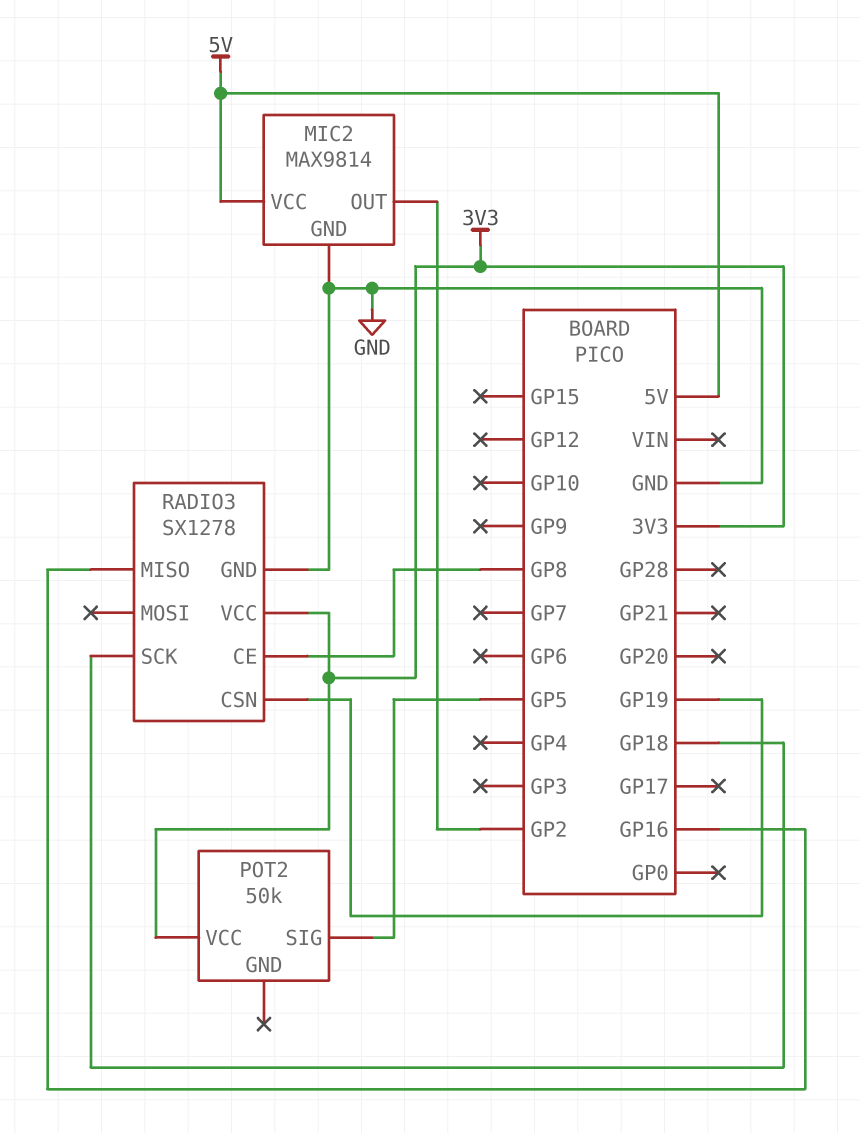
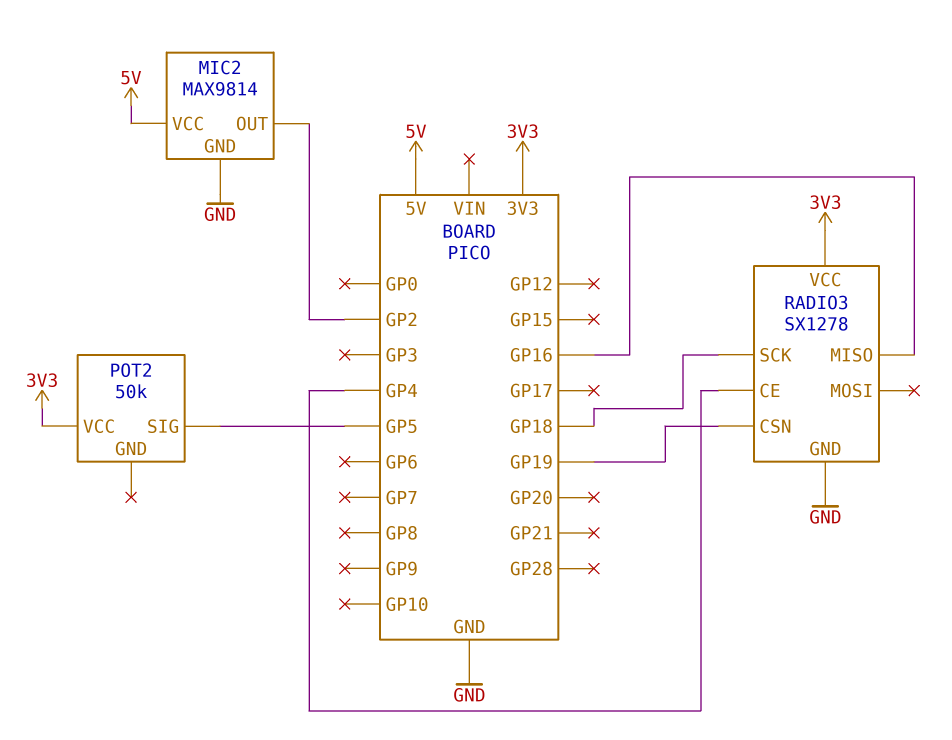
RADIO3 pin CE: GP8 -> GP4

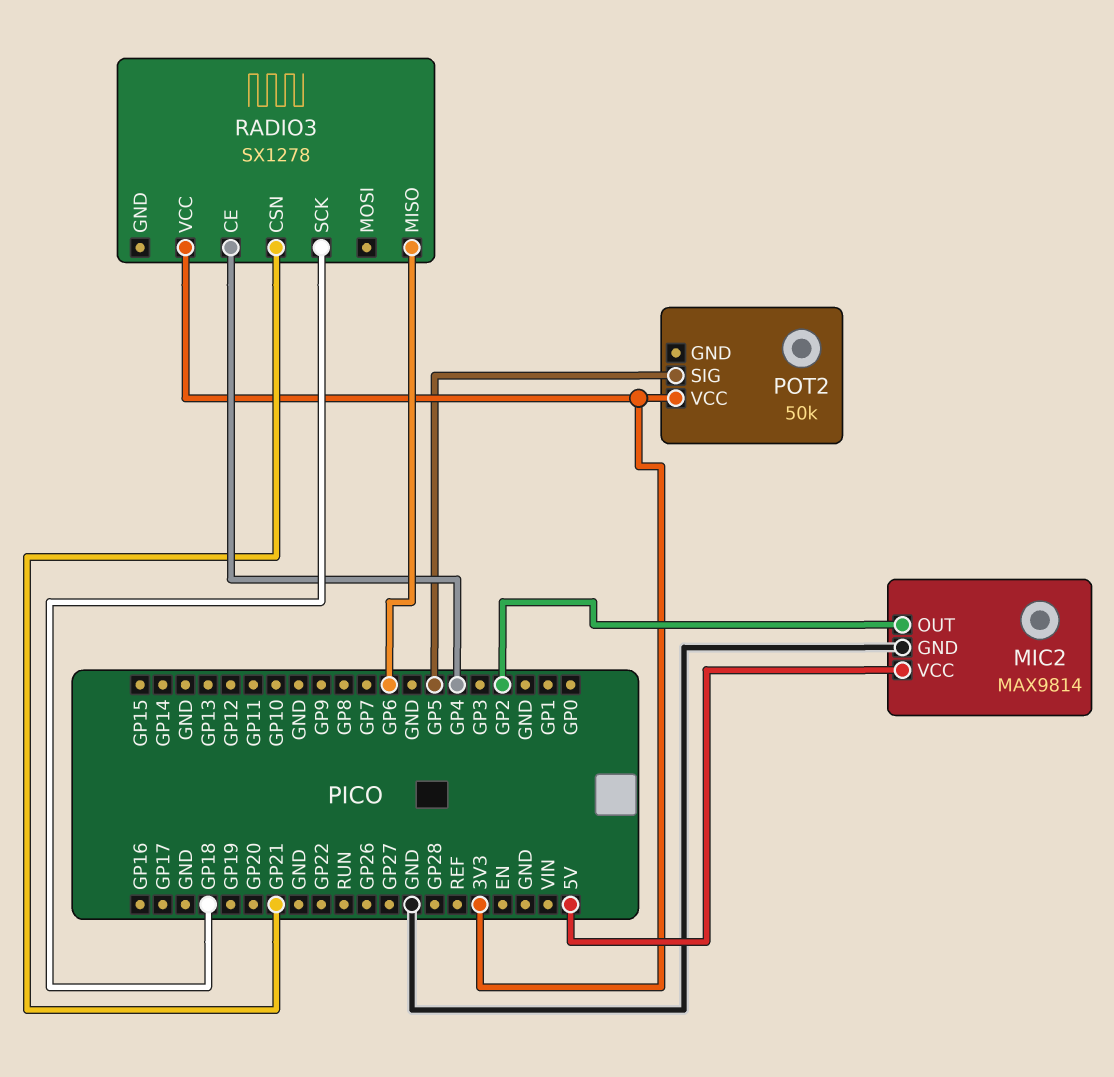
RADIO3 pin CSN: GP19 -> GP21
RADIO3 pin GND: GND -> none
RADIO3 pin MISO: GP16 -> GP6

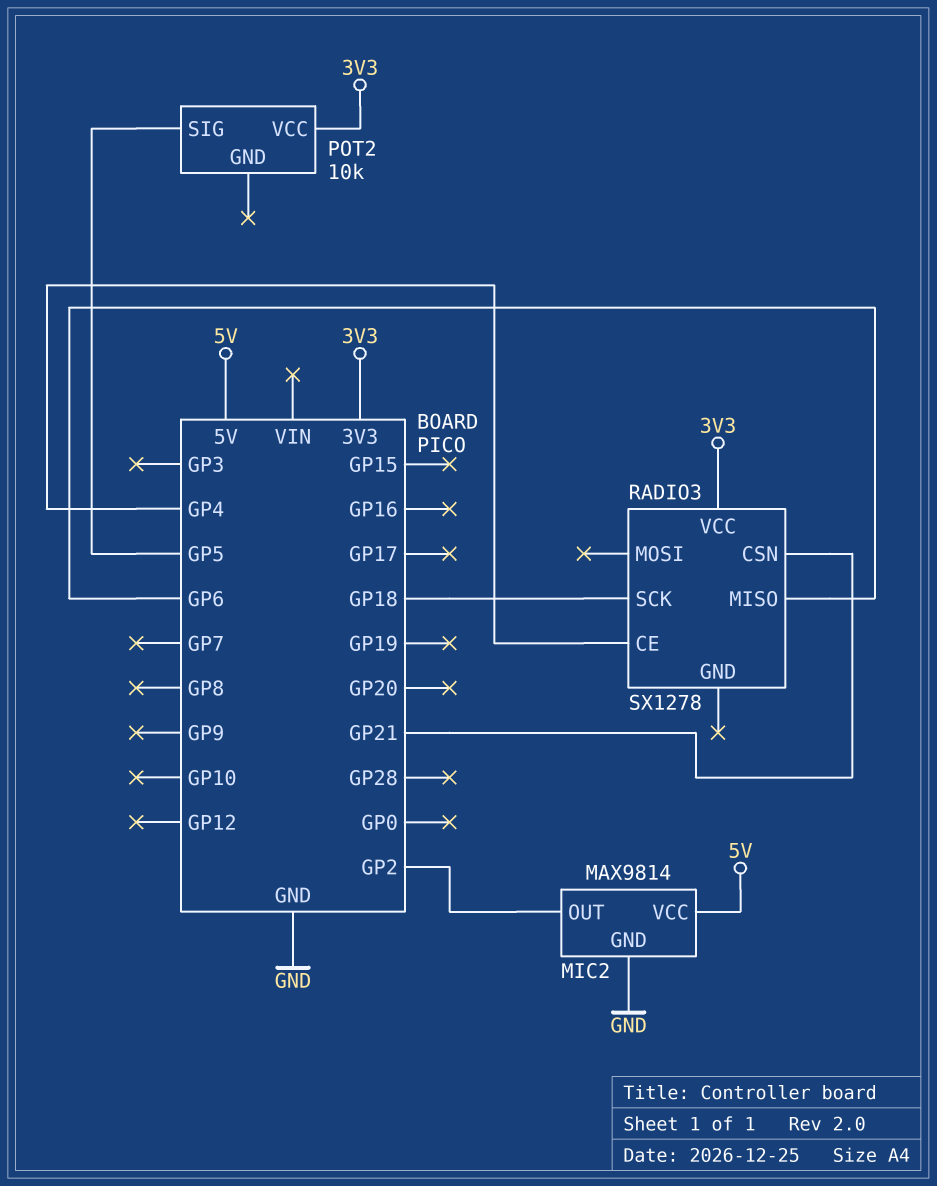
POT2: 50k -> 10k

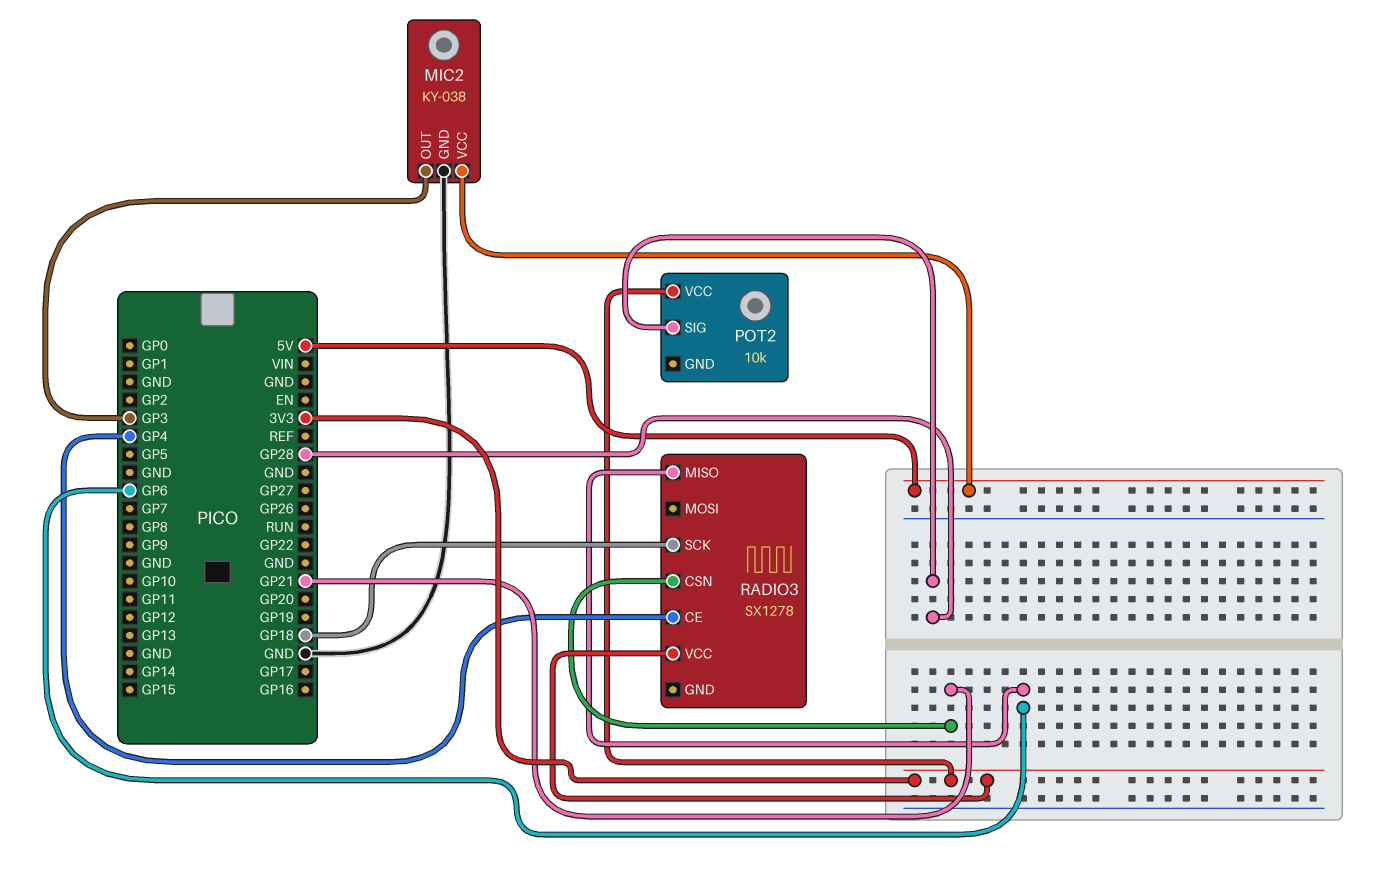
MIC2: MAX9814 -> KY-038
MIC2 pin OUT: GP2 -> GP3
POT2 pin SIG: GP5 -> GP28

